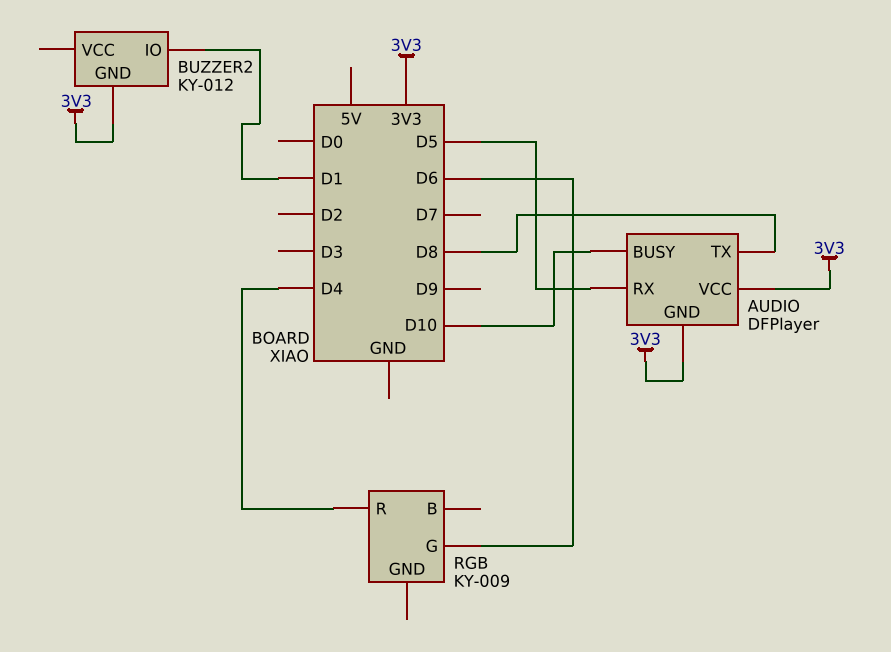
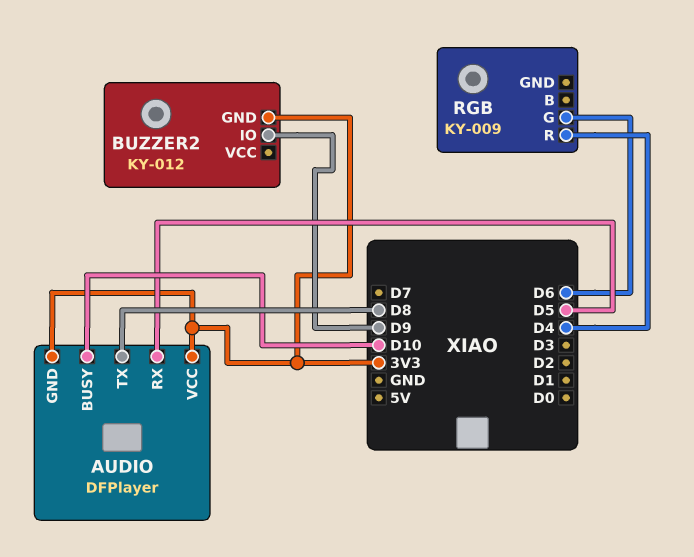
BUZZER2 pin IO: D1 -> D9

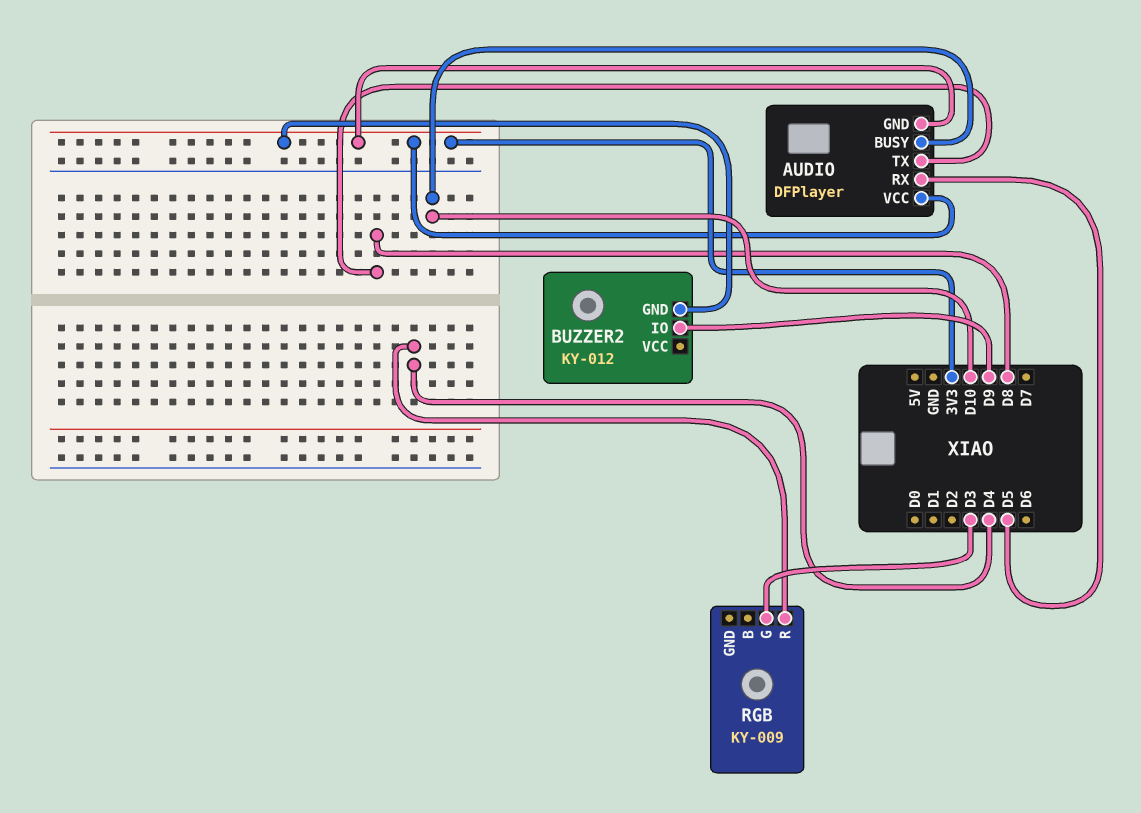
RGB pin G: D6 -> D3

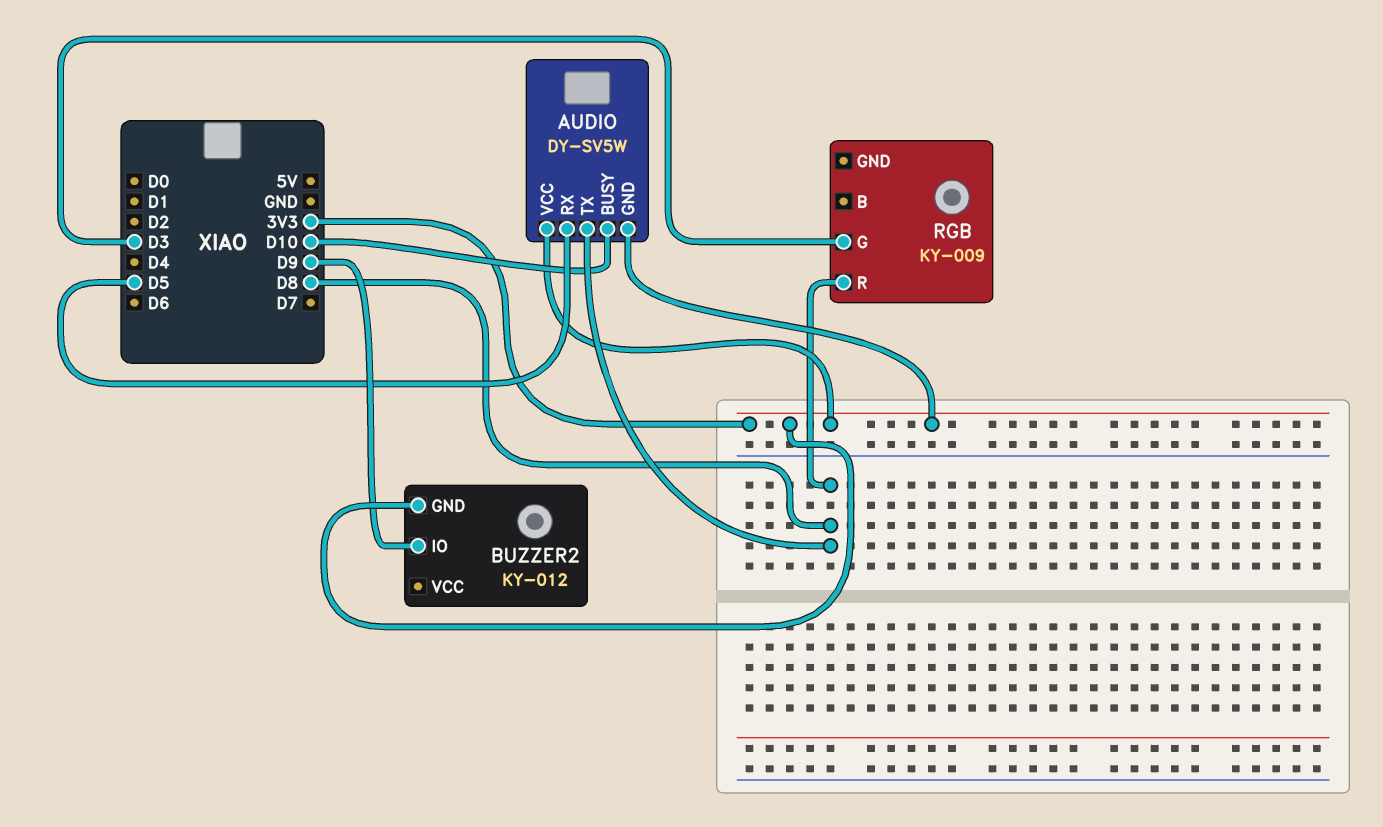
AUDIO: DFPlayer -> DY-SV5W
RGB pin R: D4 -> D8

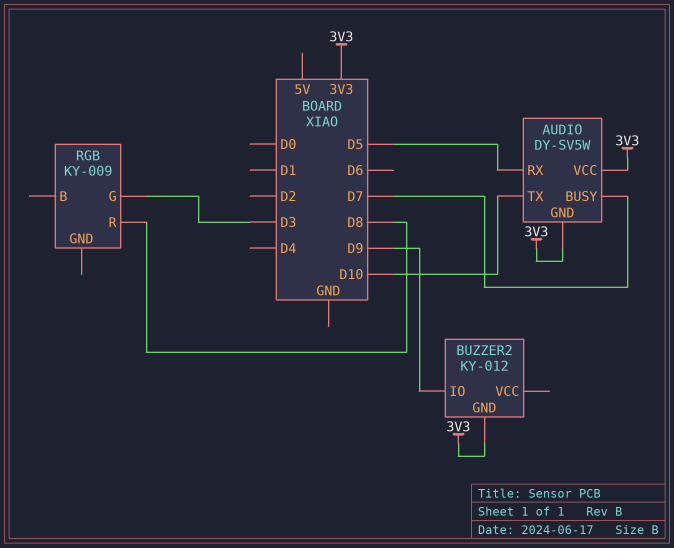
AUDIO pin BUSY: D10 -> D7
AUDIO pin TX: D8 -> D10

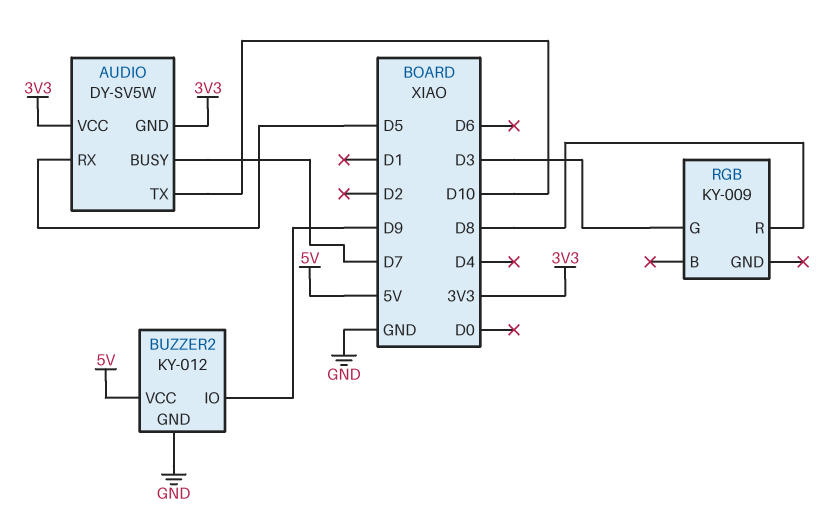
BUZZER2 pin GND: 3V3 -> GND
BUZZER2 pin VCC: none -> 5V

